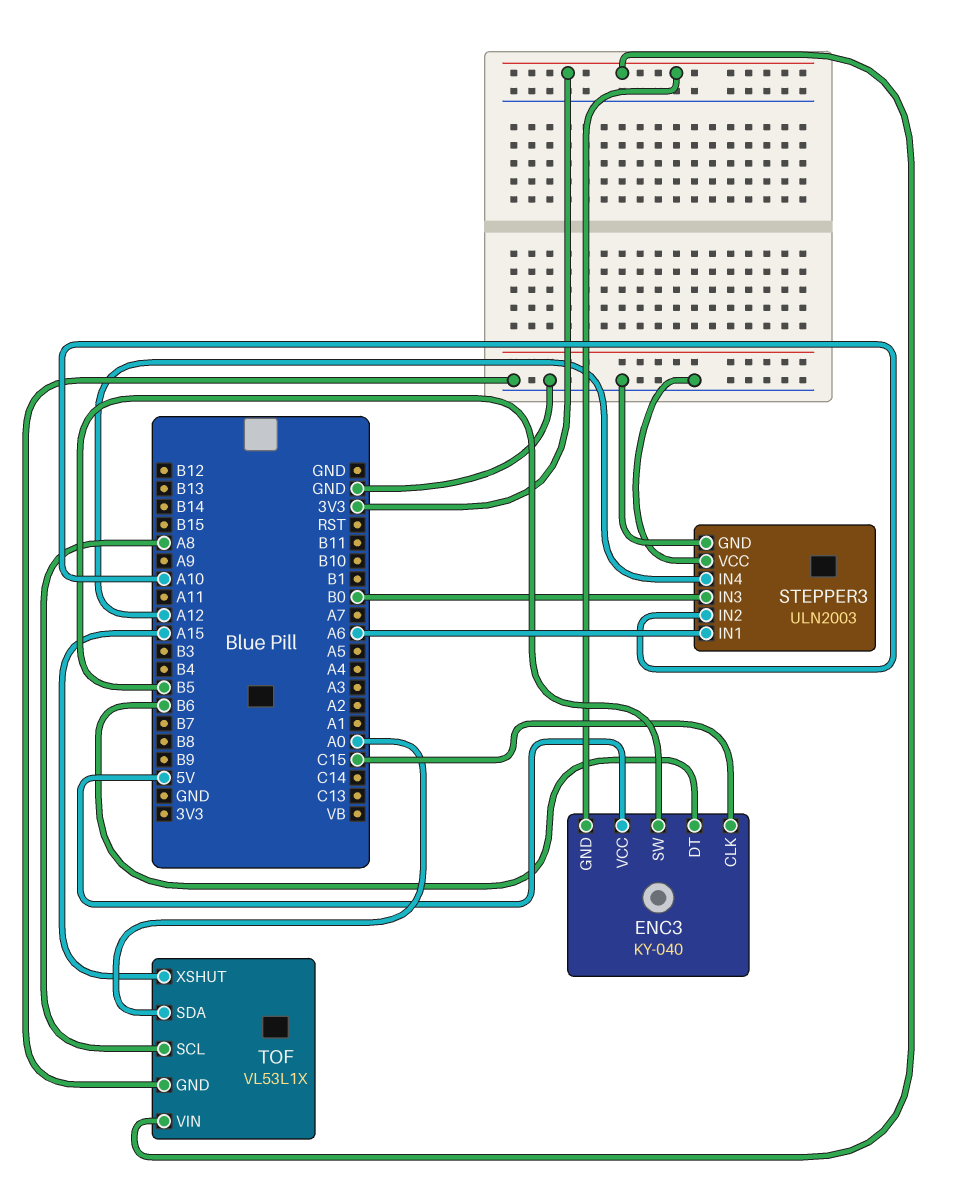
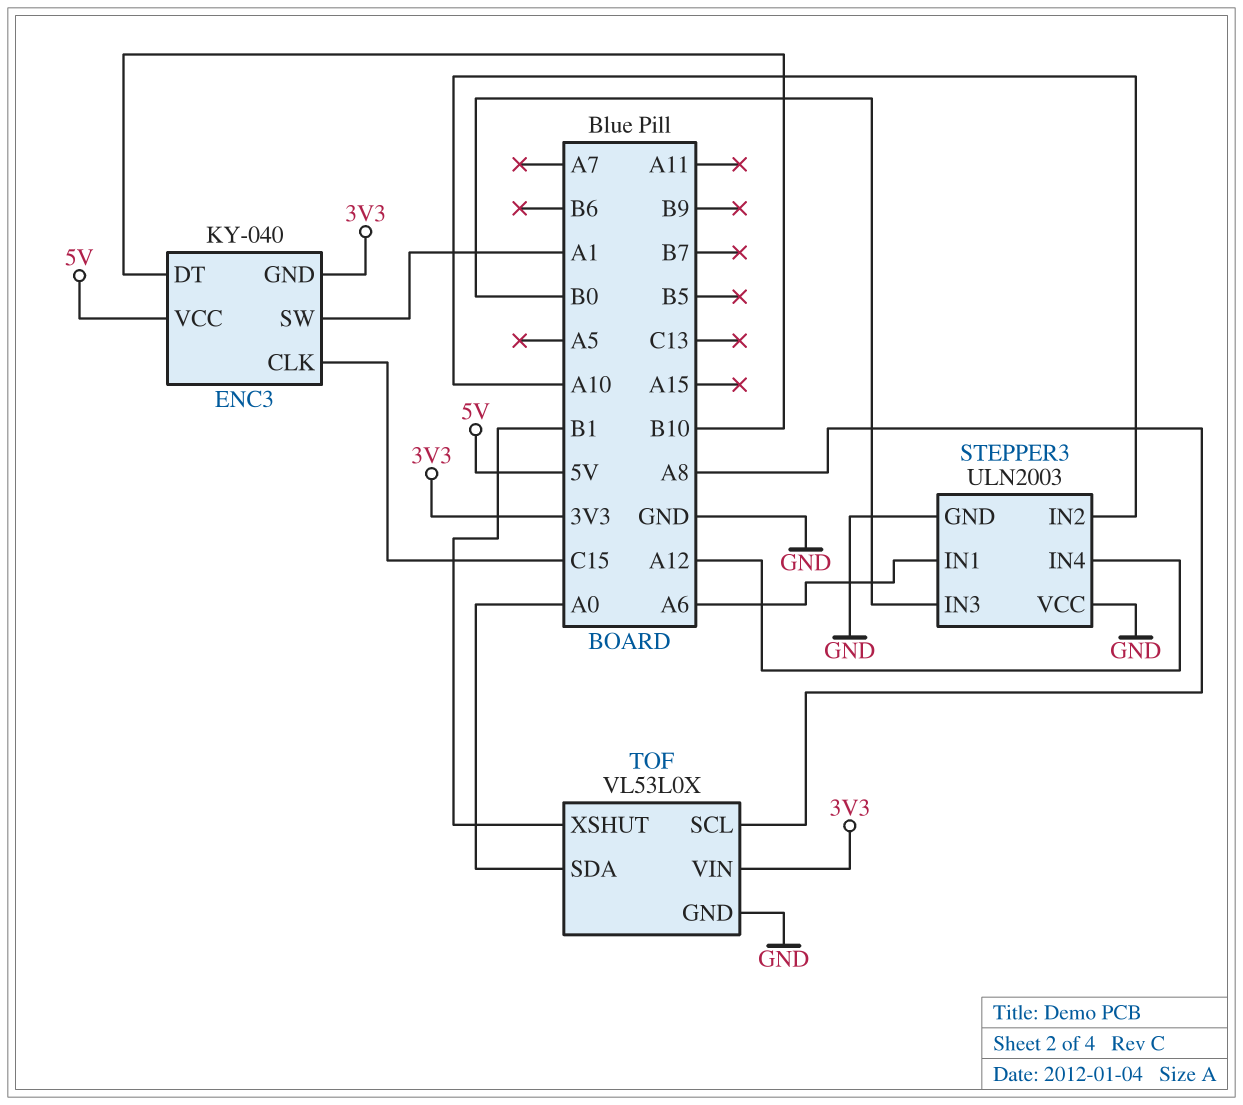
ENC3 pin DT: B6 -> B10
ENC3 pin SW: B5 -> A1
TOF: VL53L1X -> VL53L0X
TOF pin XSHUT: A15 -> B1

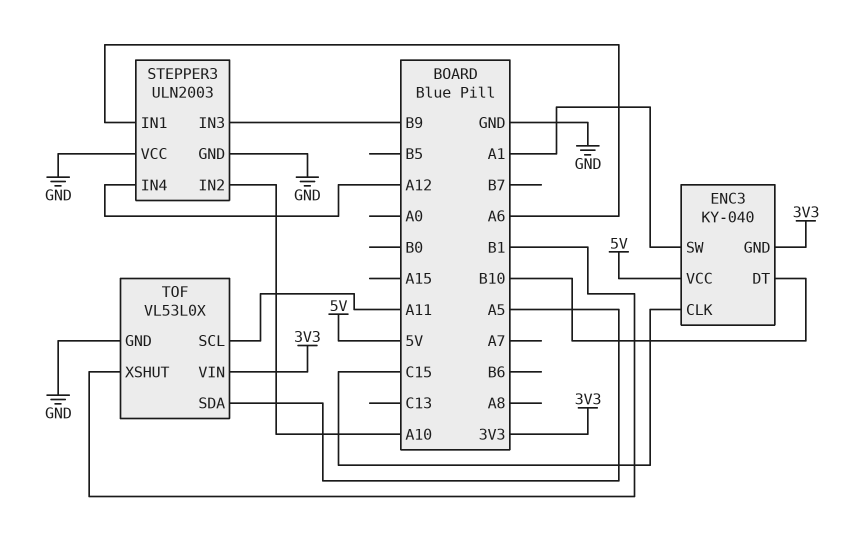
STEPPER3 pin IN3: B0 -> B9
TOF pin SCL: A8 -> A11
TOF pin SDA: A0 -> A5

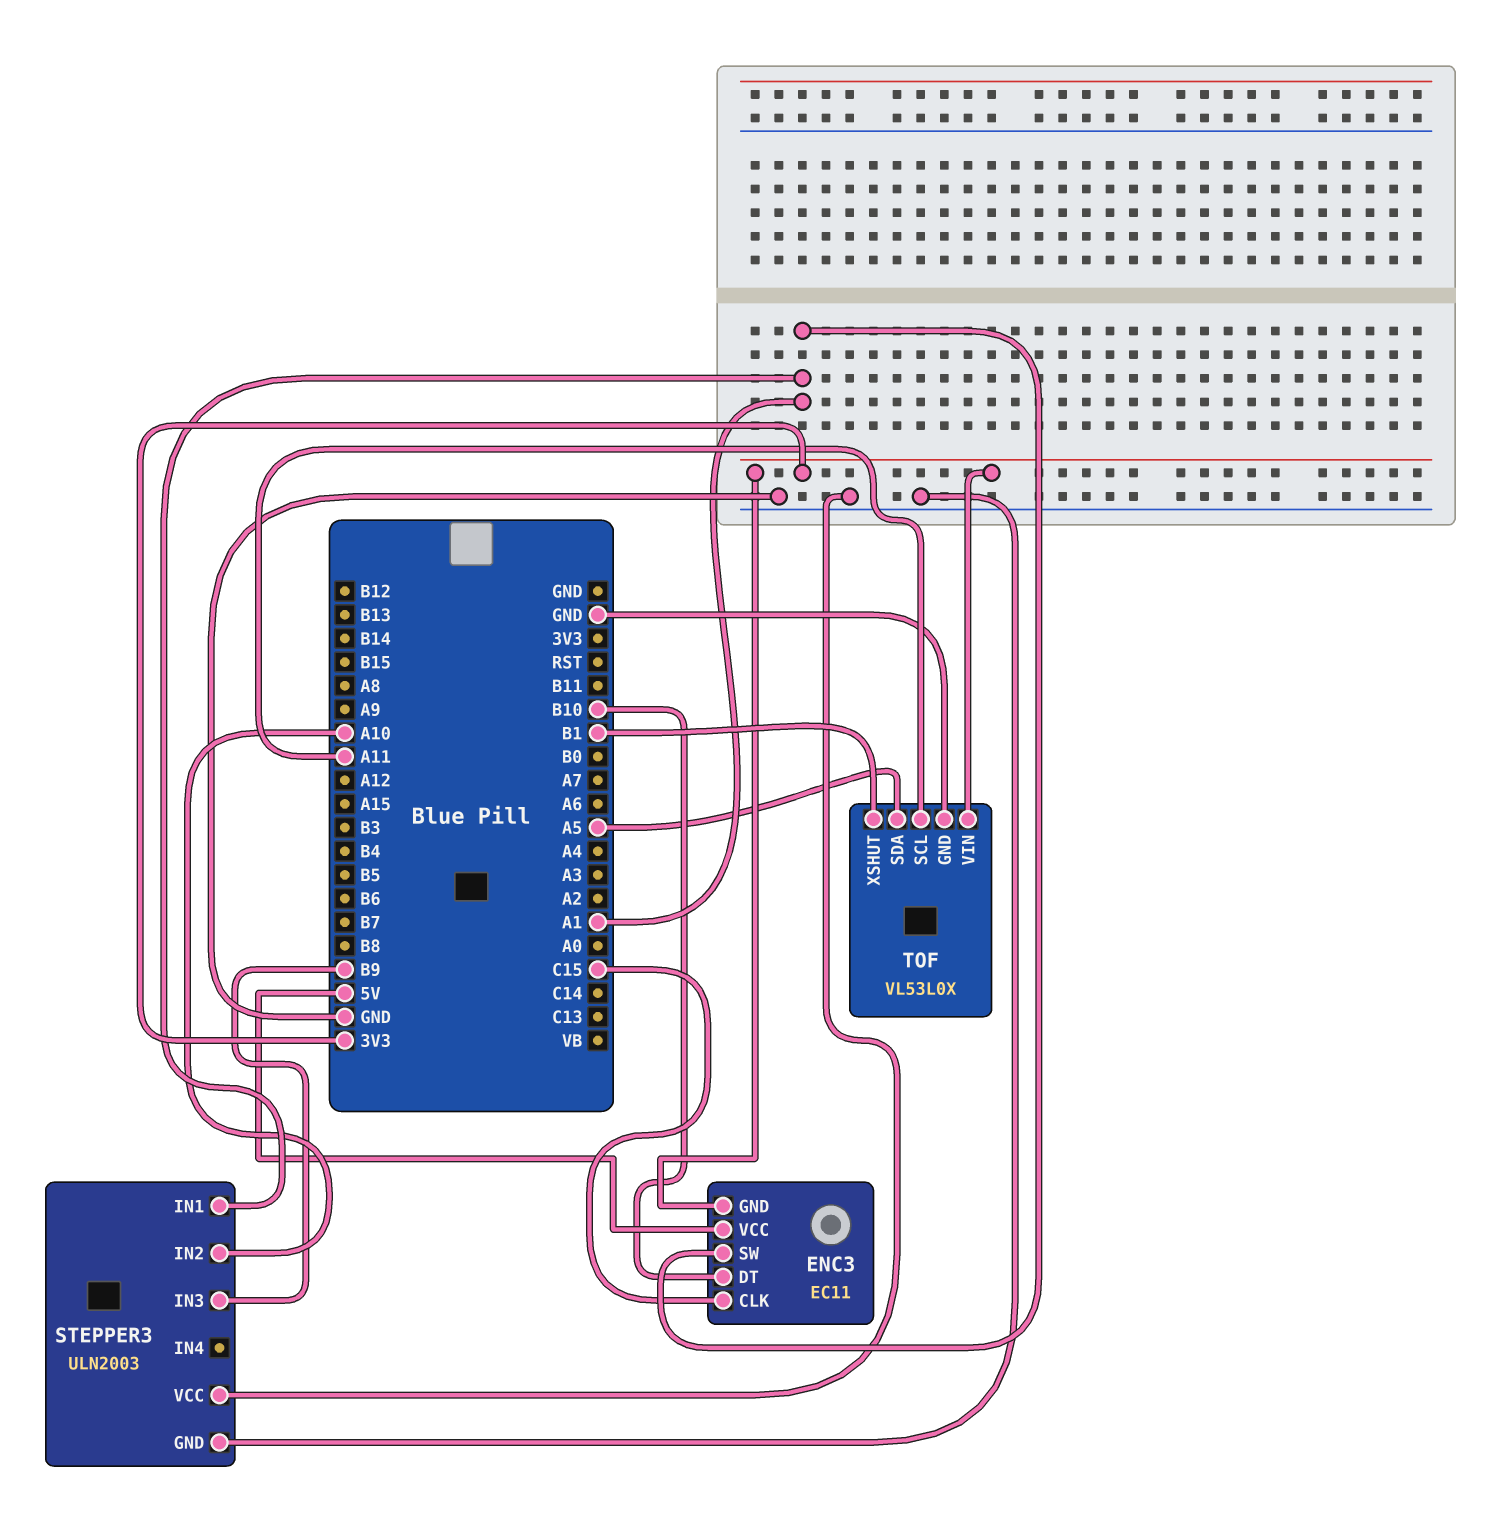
ENC3: KY-040 -> EC11
STEPPER3 pin IN1: A6 -> A1
STEPPER3 pin IN4: A12 -> none

